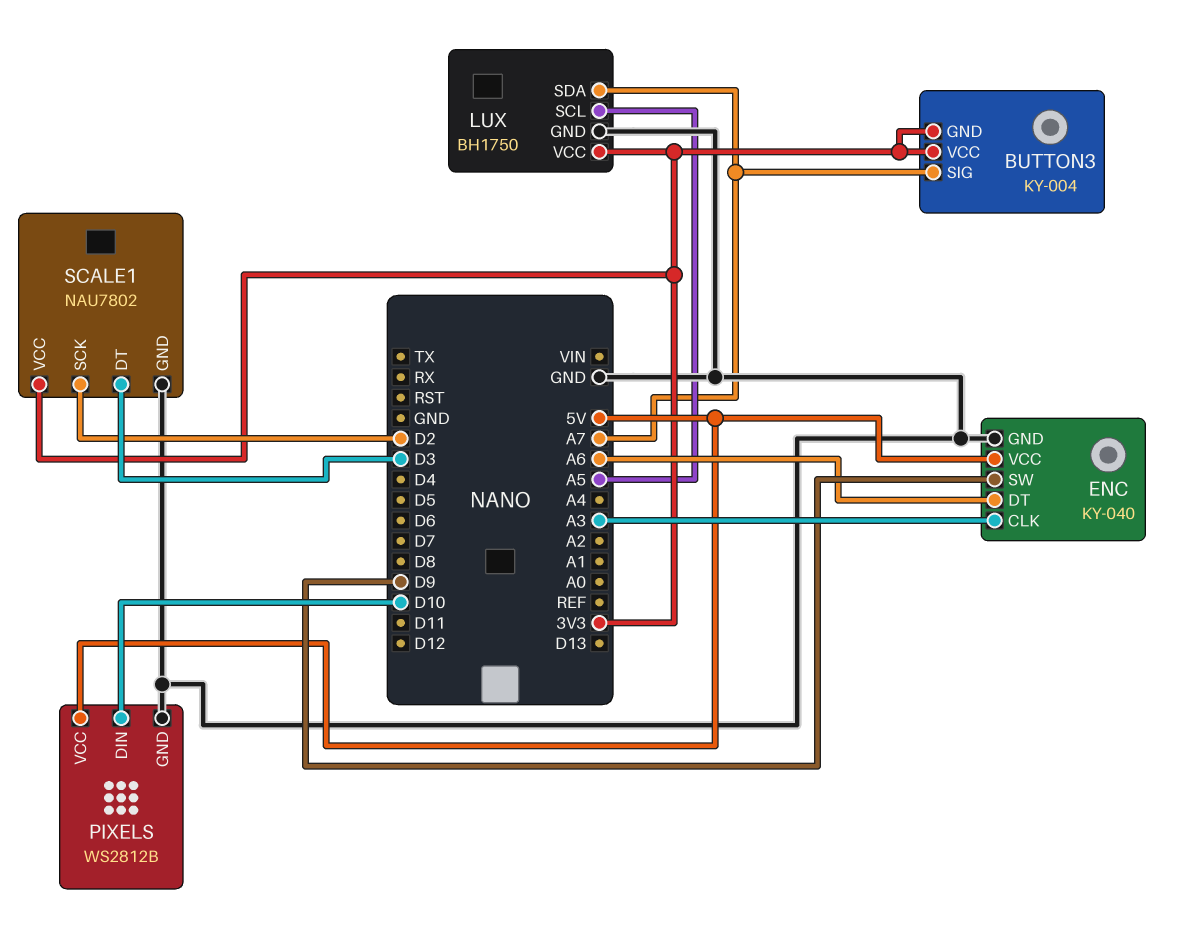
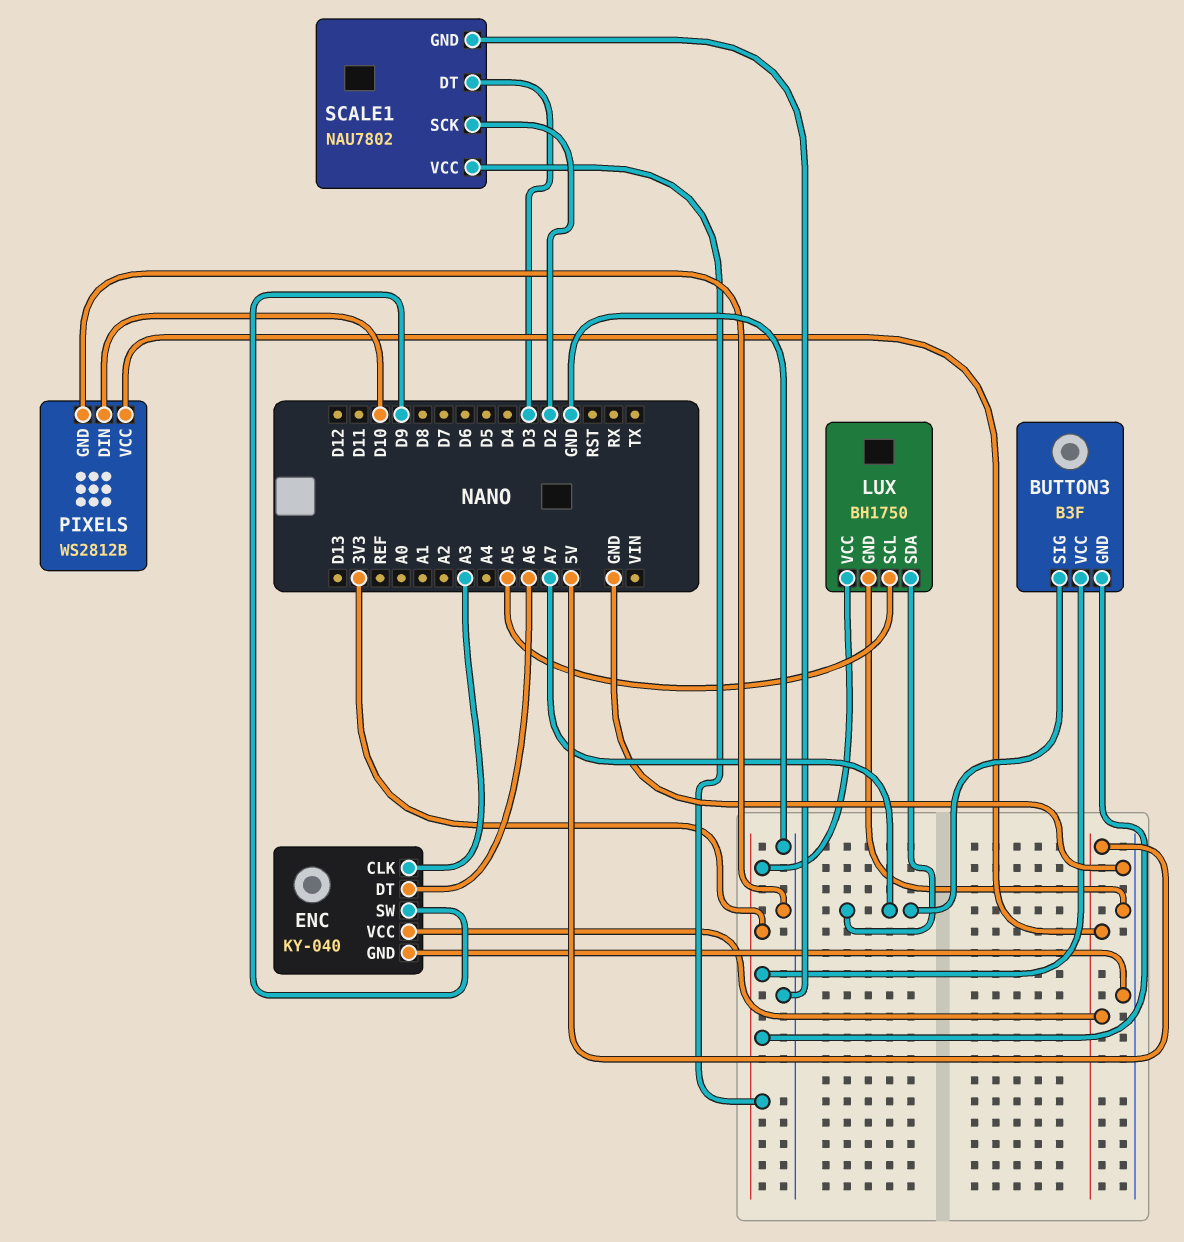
BUTTON3: KY-004 -> B3F

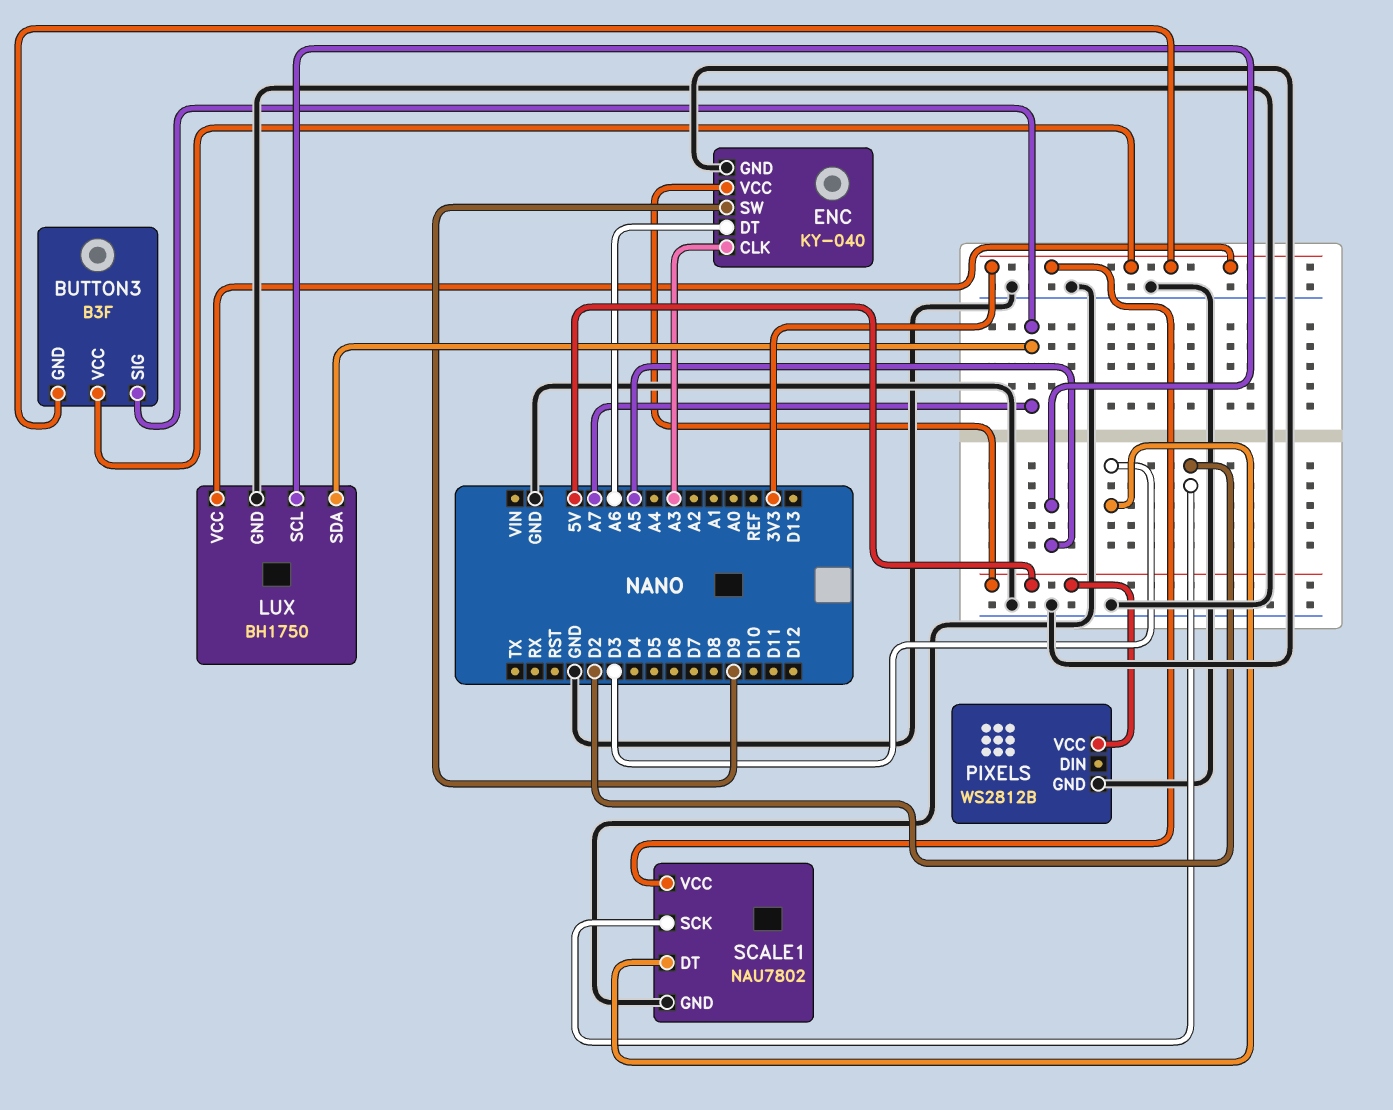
PIXELS pin DIN: D10 -> none

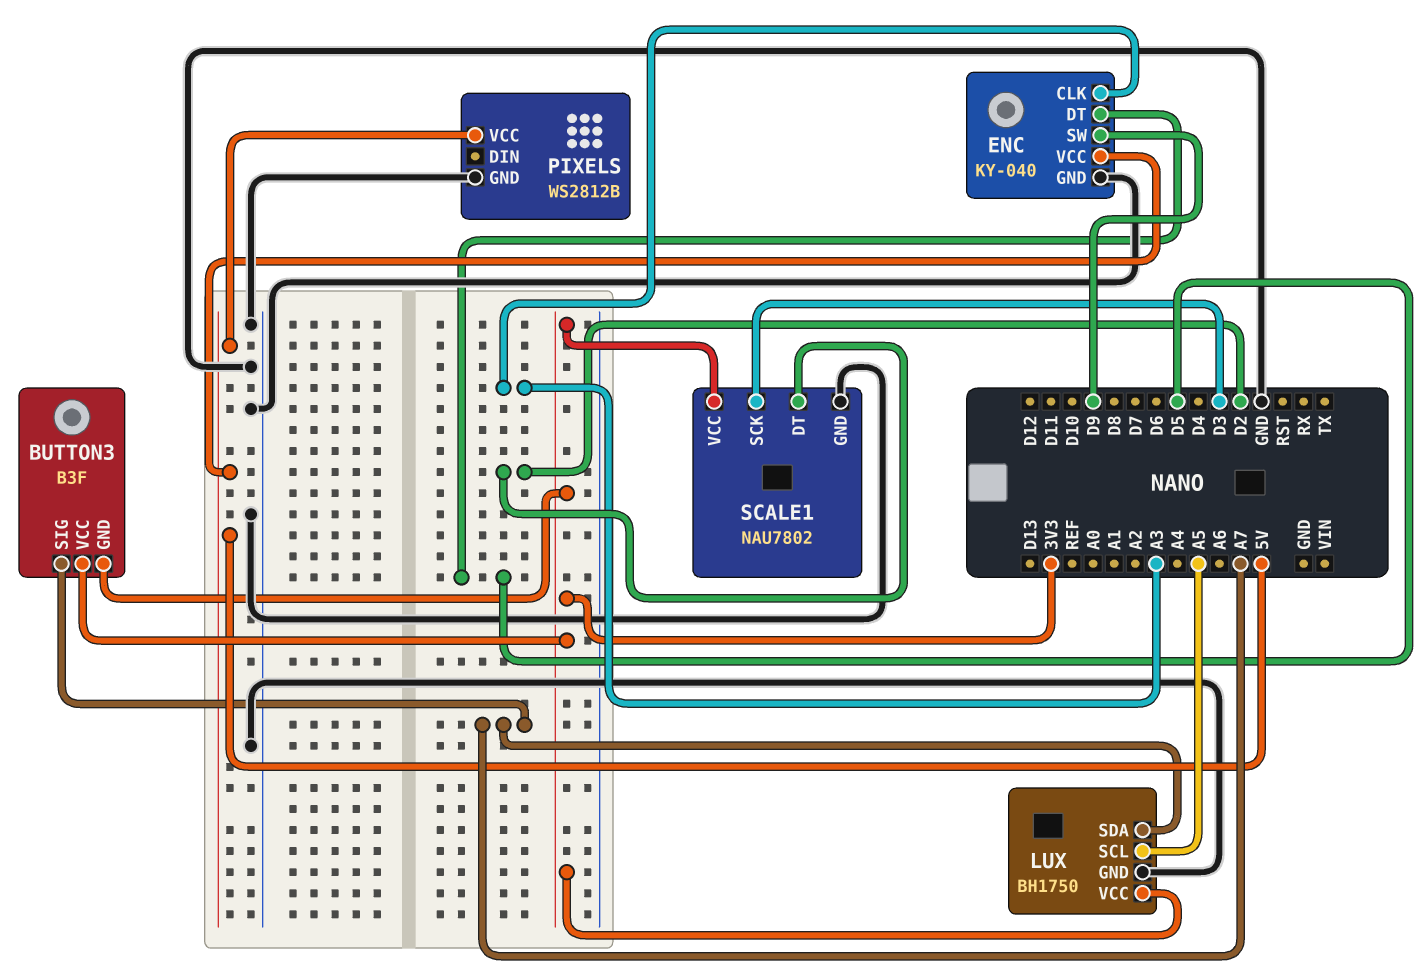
ENC pin DT: A6 -> D5
SCALE1 pin DT: D3 -> D2
SCALE1 pin SCK: D2 -> D3

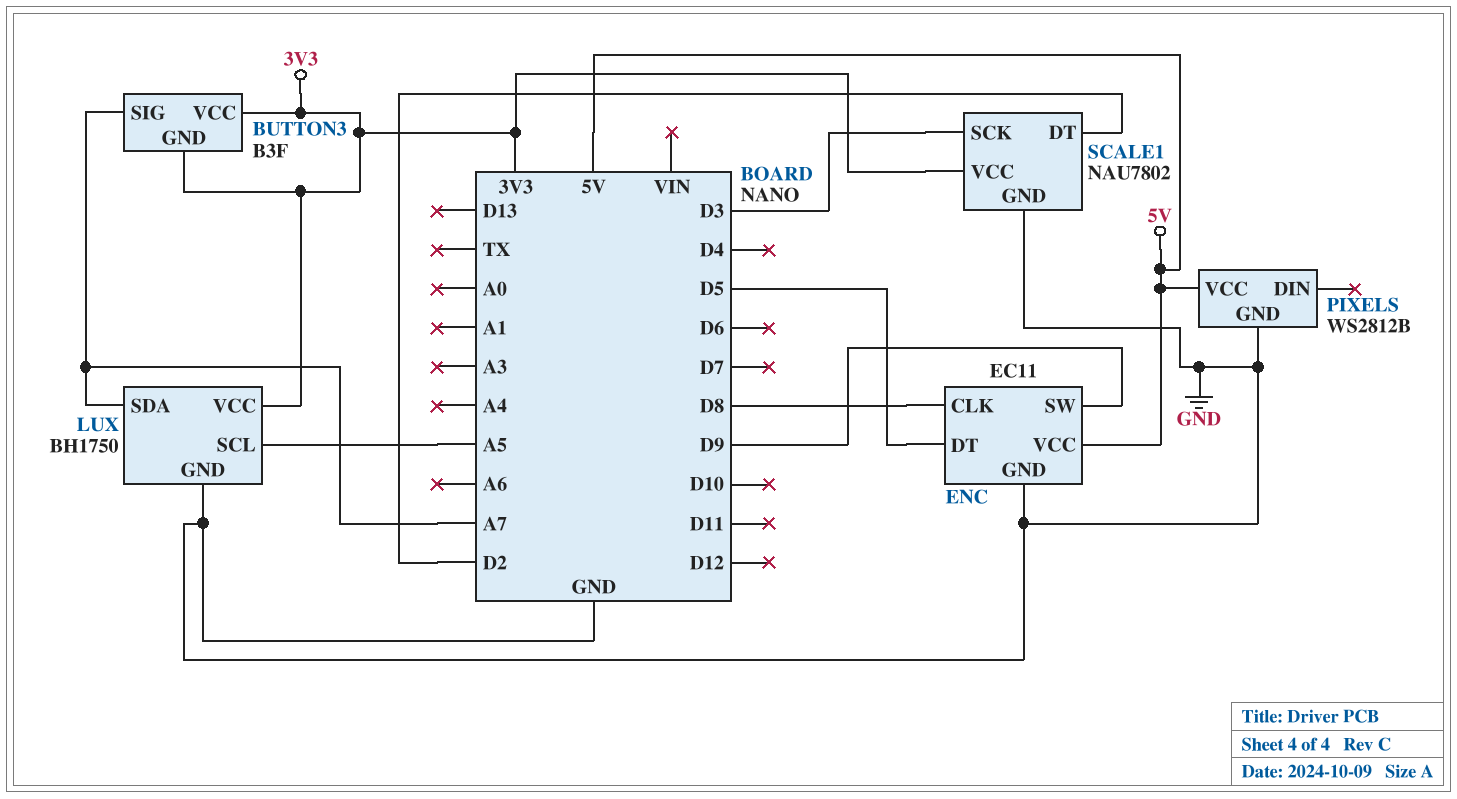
ENC: KY-040 -> EC11
ENC pin CLK: A3 -> D8

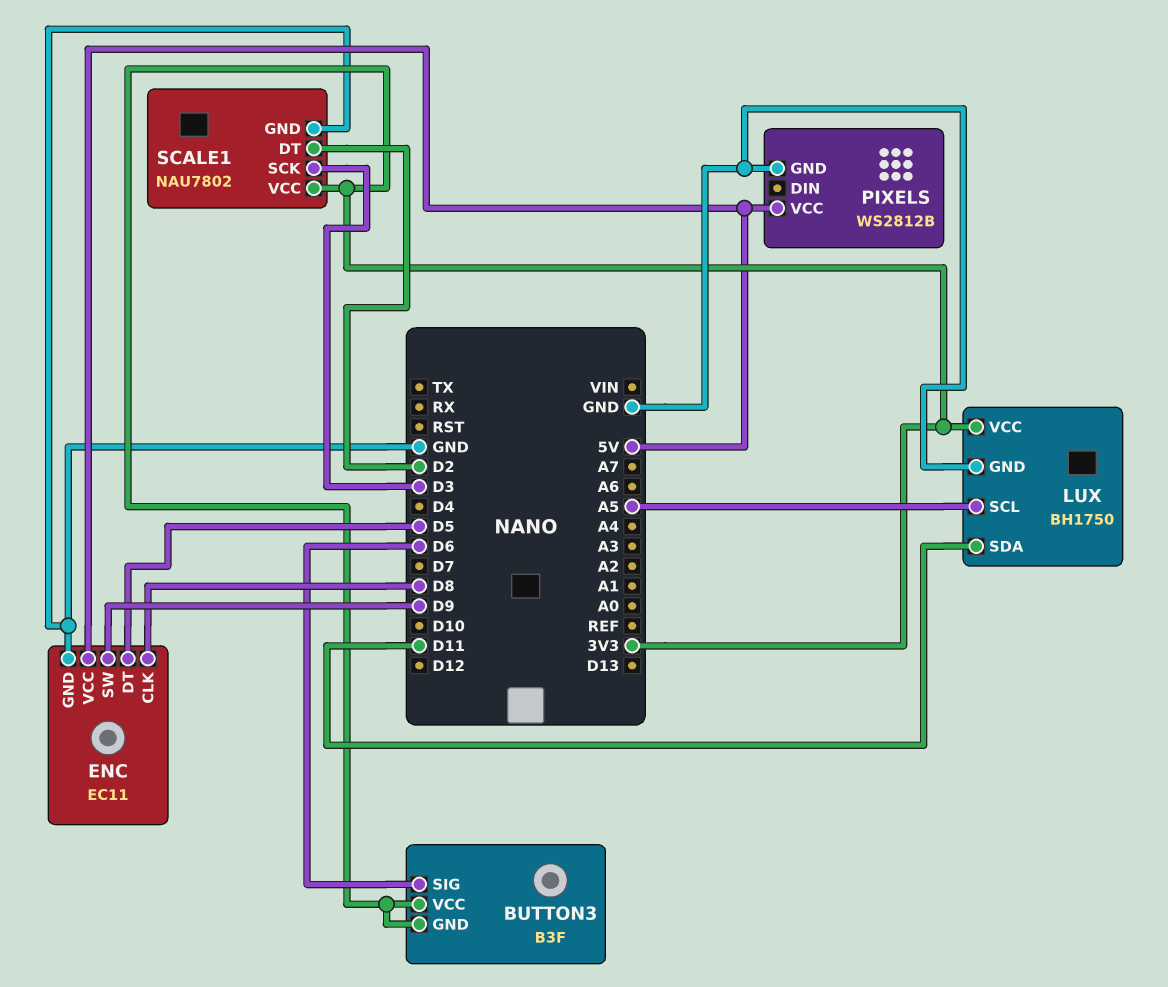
BUTTON3 pin SIG: A7 -> D6
LUX pin SDA: A7 -> D11

